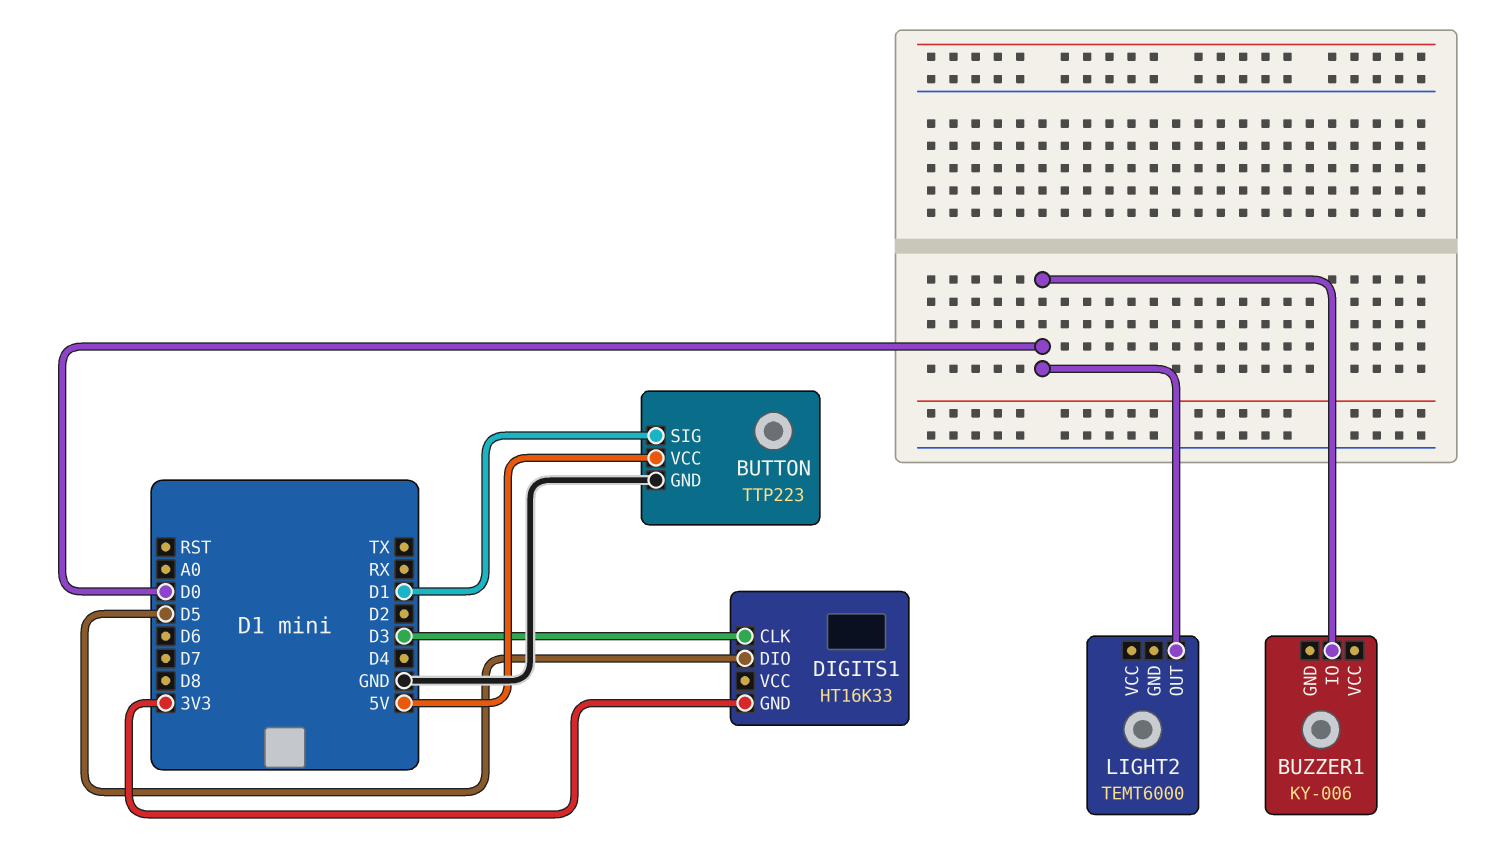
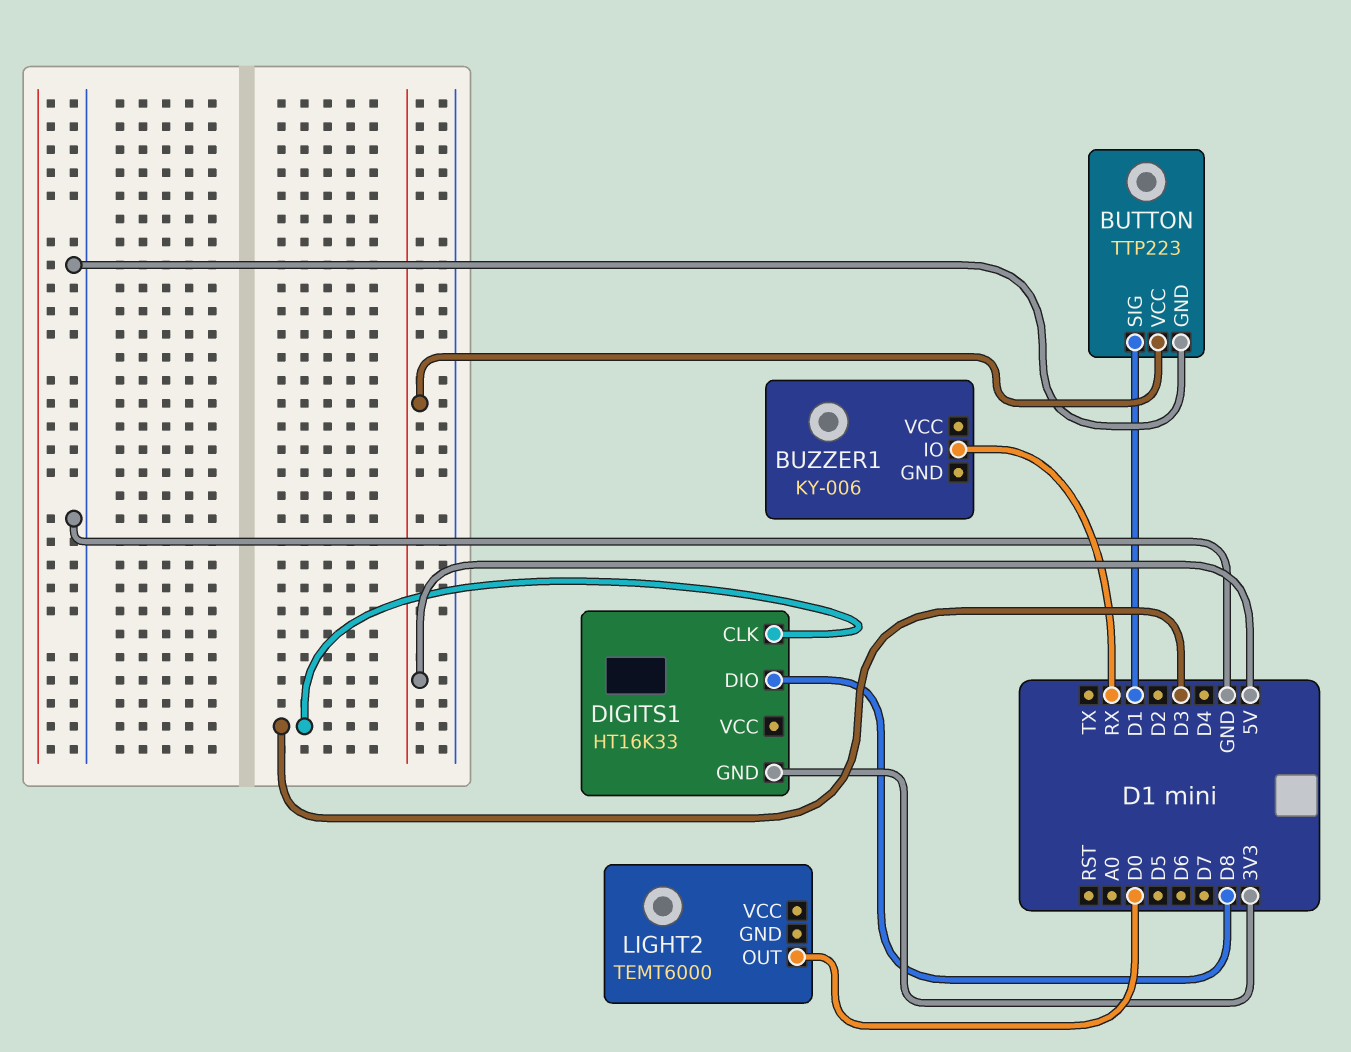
BUZZER1 pin IO: D0 -> RX
DIGITS1 pin DIO: D5 -> D8

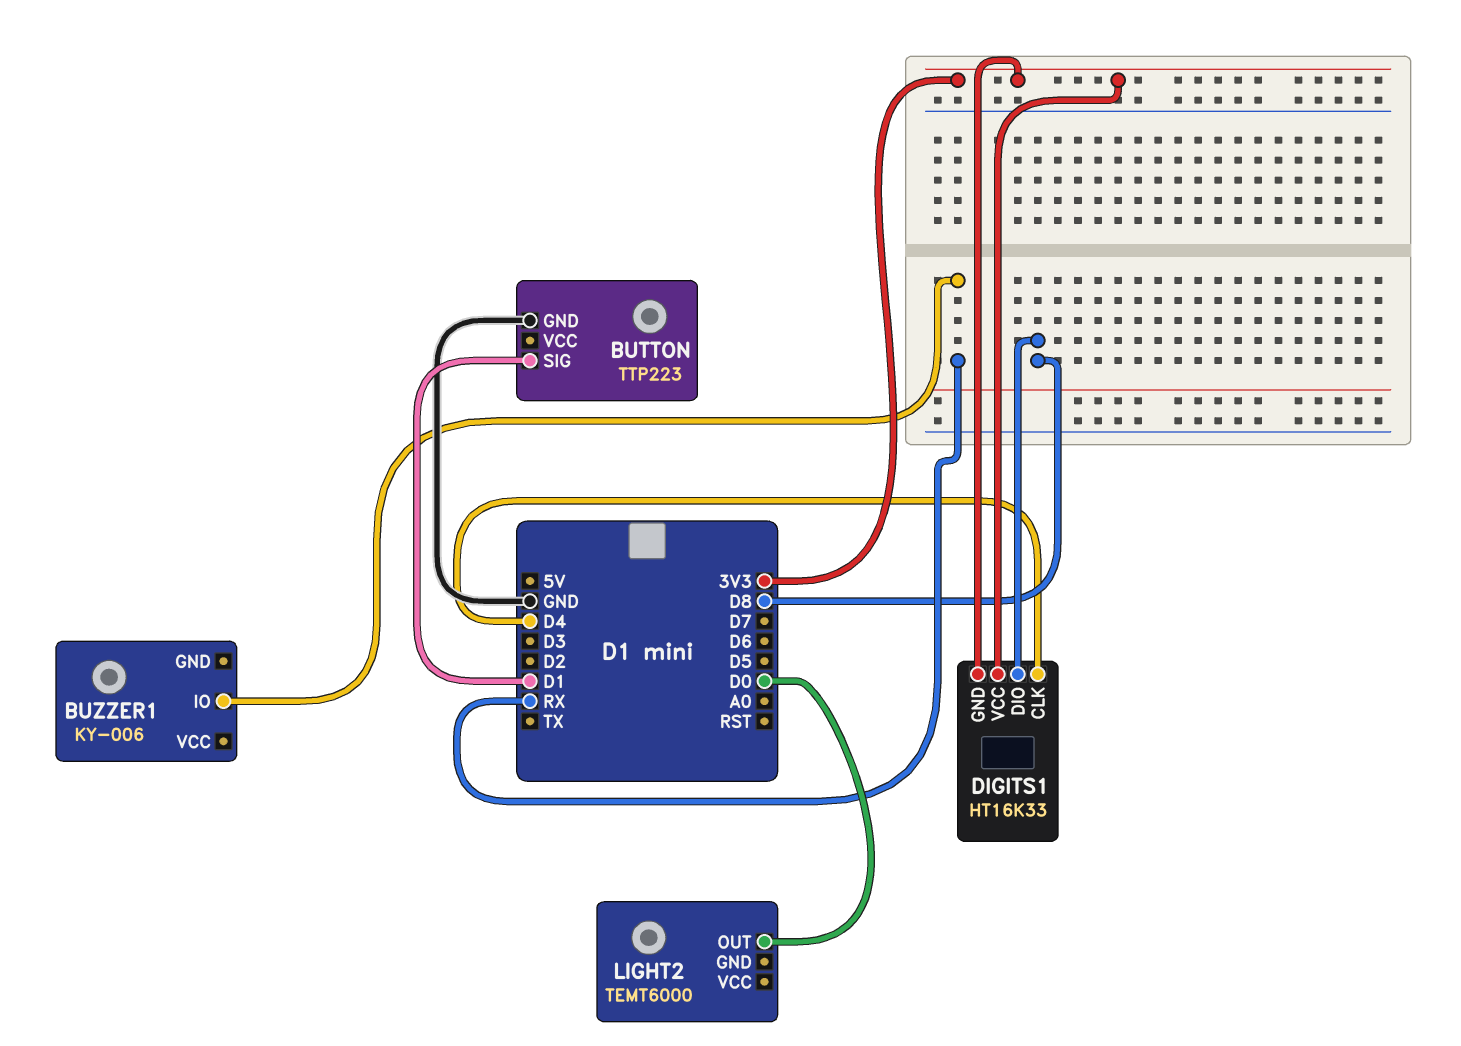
BUTTON pin VCC: 5V -> none
DIGITS1 pin CLK: D3 -> D4
DIGITS1 pin VCC: none -> 3V3

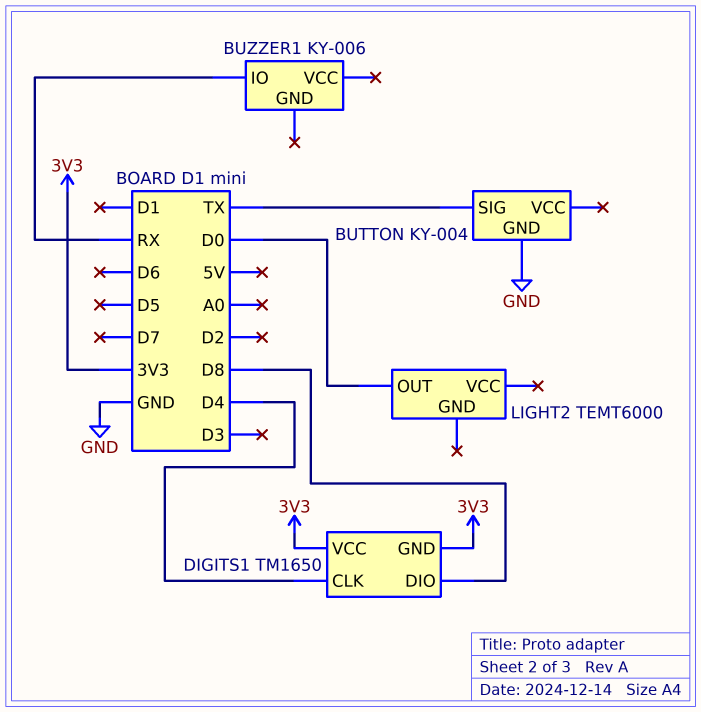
BUTTON: TTP223 -> KY-004
BUTTON pin SIG: D1 -> TX
DIGITS1: HT16K33 -> TM1650

